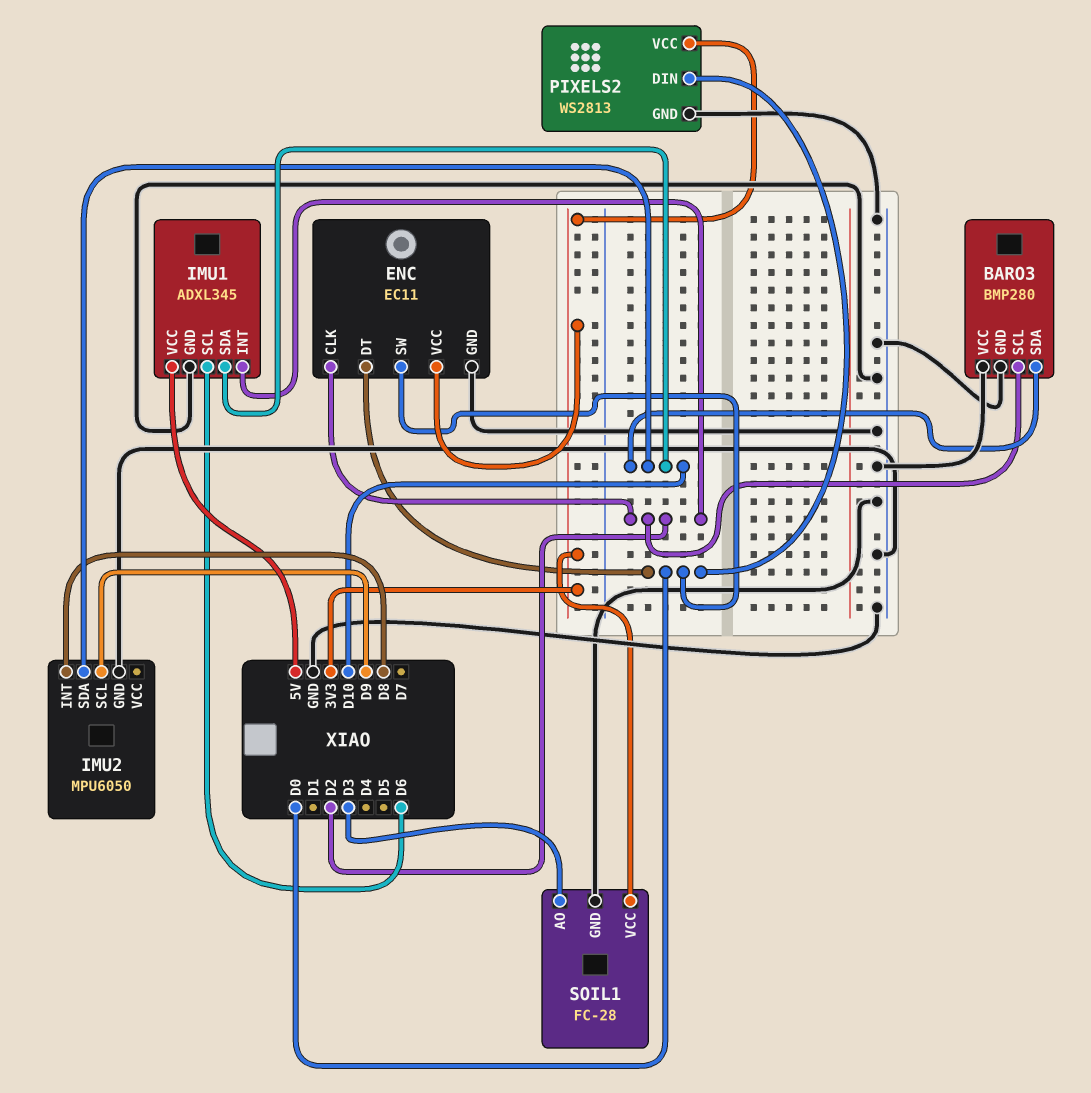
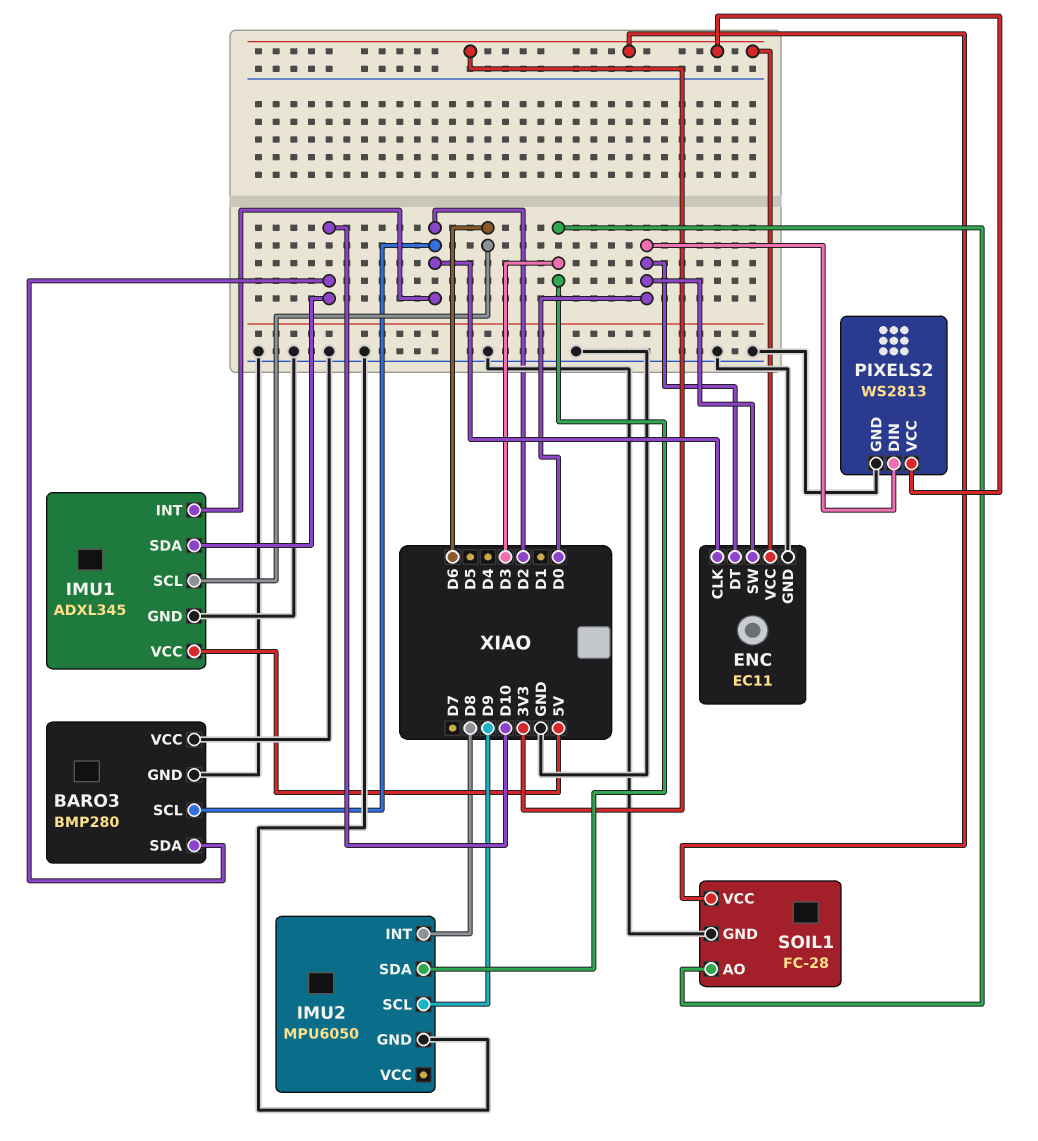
IMU2 pin SDA: D10 -> D3

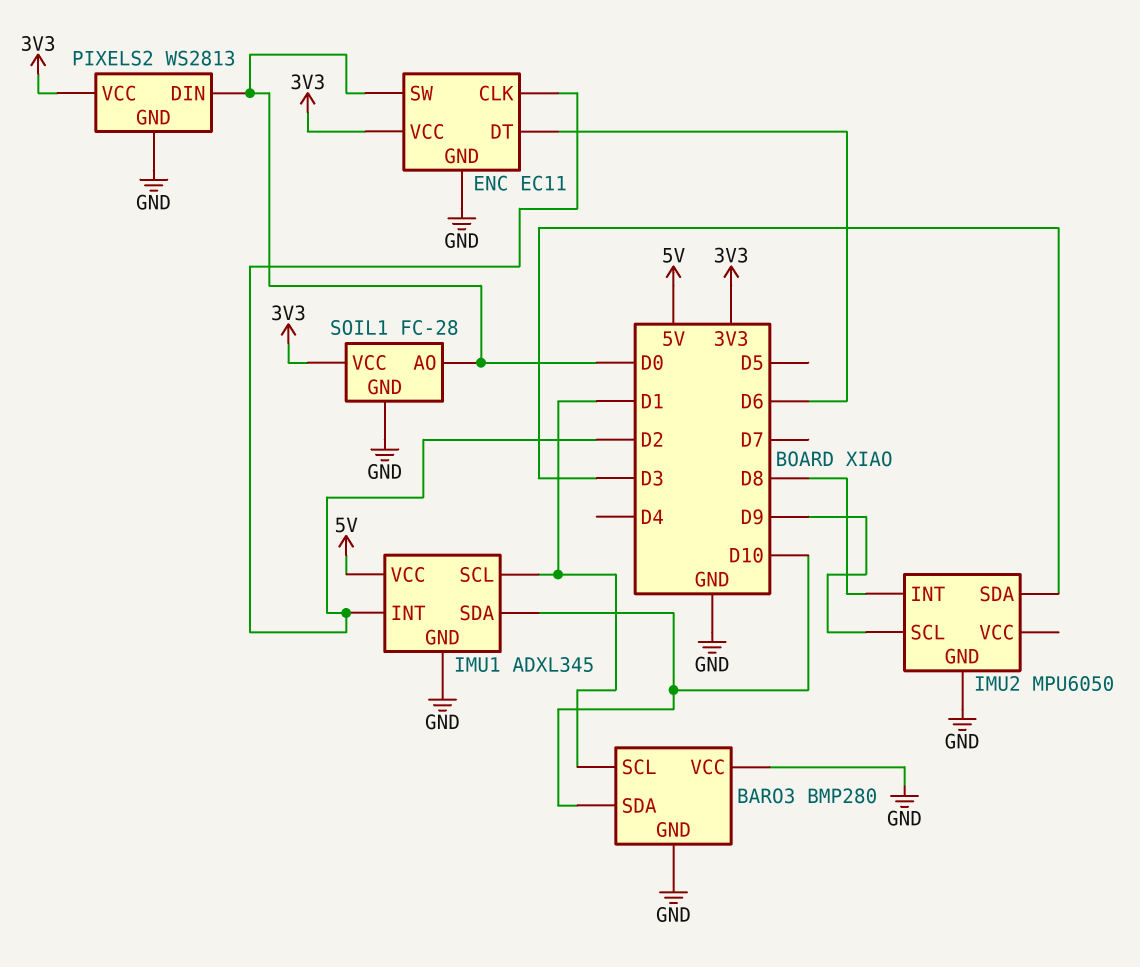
BARO3 pin SCL: D2 -> D1
ENC pin DT: D0 -> D6
IMU1 pin SCL: D6 -> D1
SOIL1 pin AO: D3 -> D0

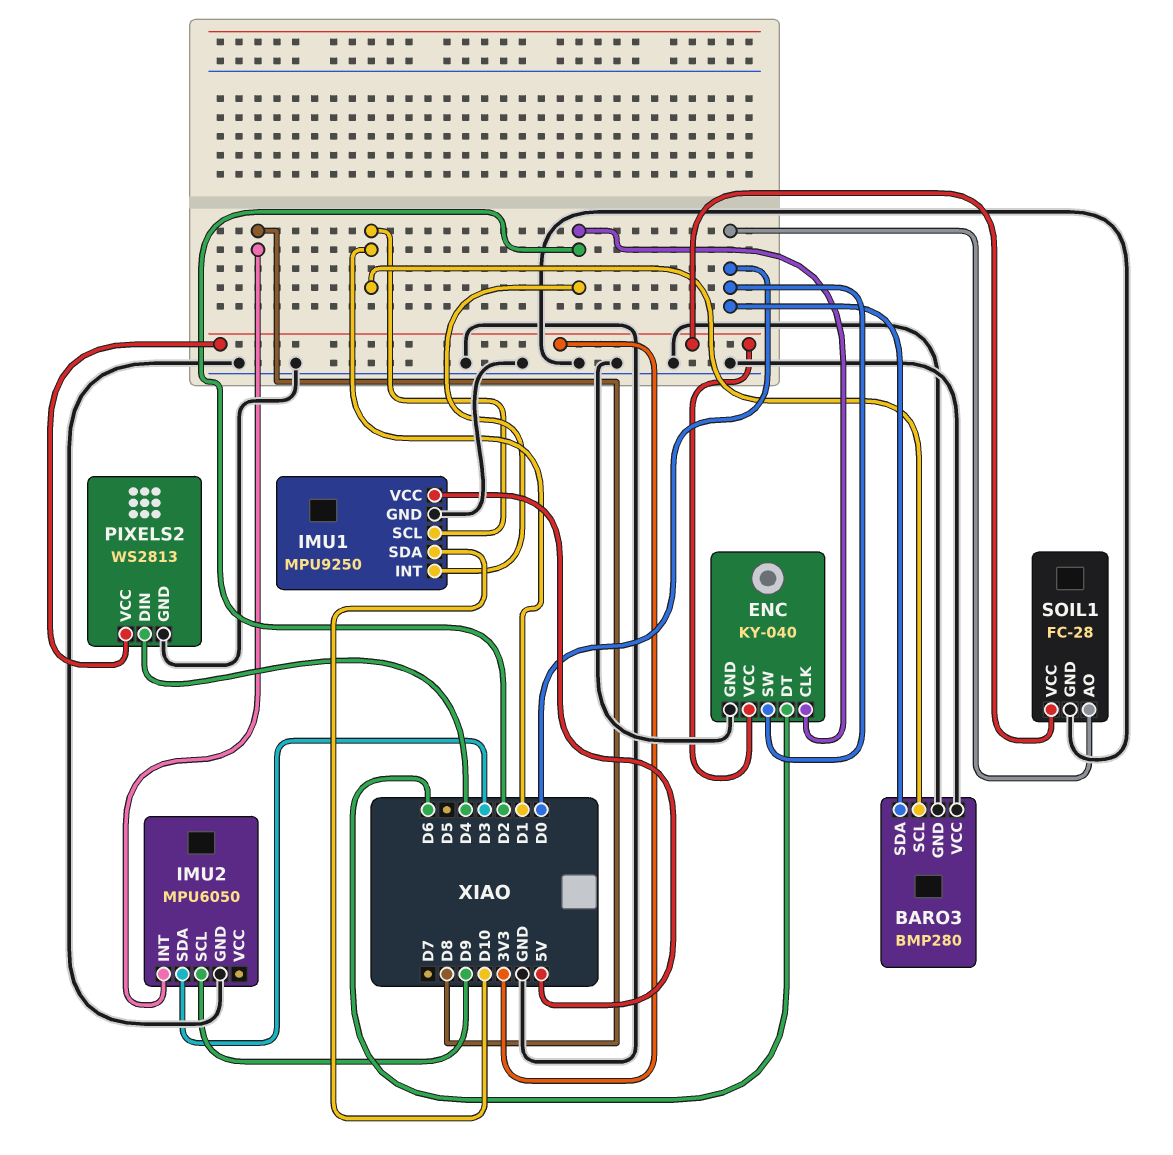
BARO3 pin SDA: D10 -> D0
ENC: EC11 -> KY-040
IMU1: ADXL345 -> MPU9250
PIXELS2 pin DIN: D0 -> D4

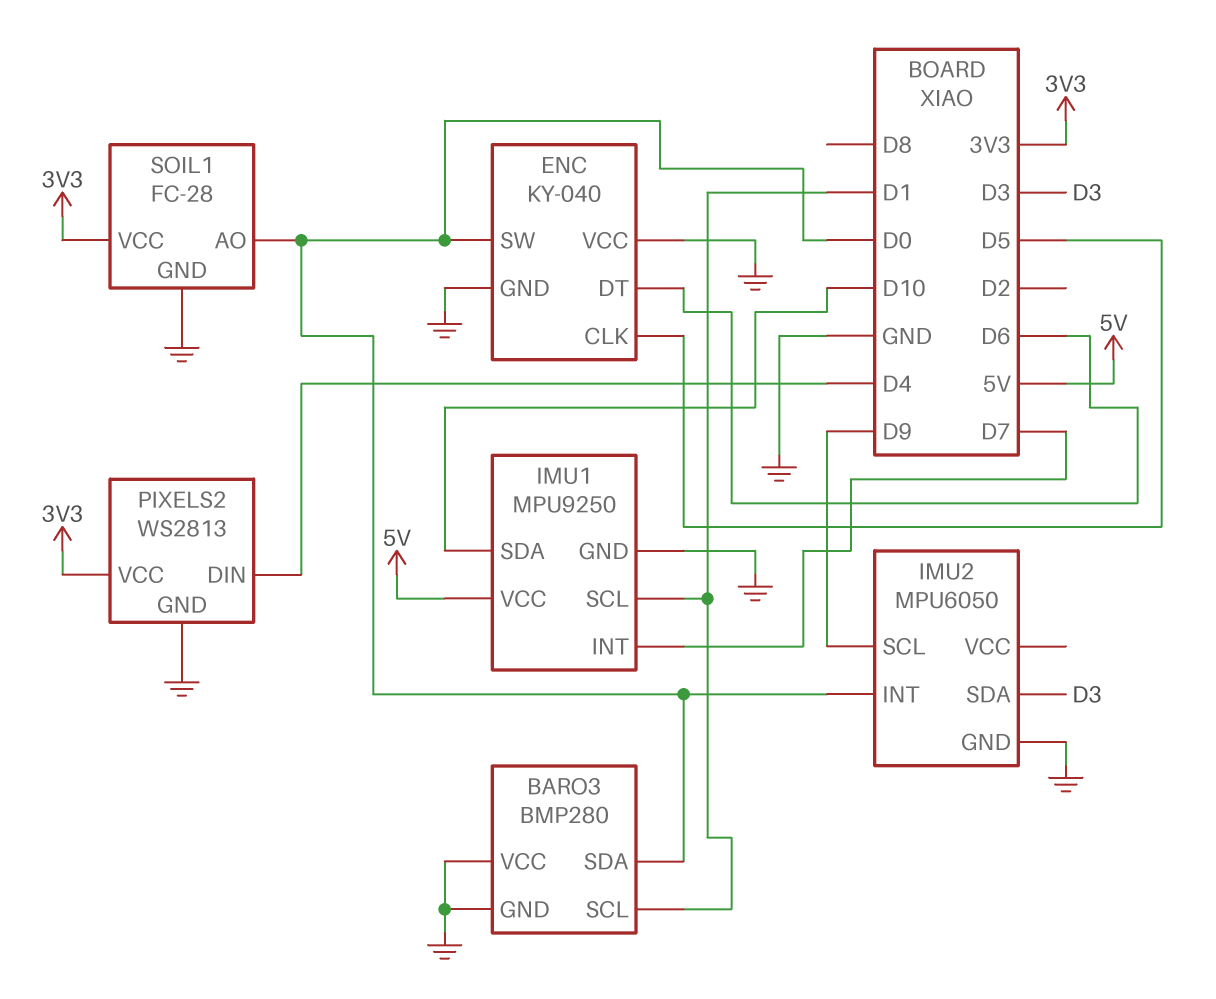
ENC pin CLK: D2 -> D5
ENC pin VCC: 3V3 -> GND
IMU1 pin INT: D2 -> D7
IMU2 pin INT: D8 -> D0

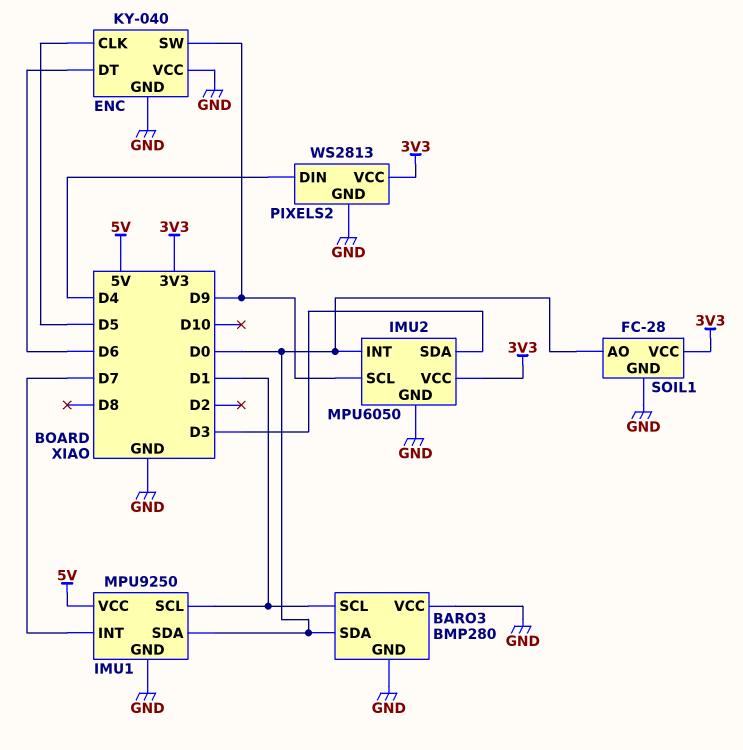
ENC pin SW: D0 -> D9
IMU1 pin SDA: D10 -> D0
IMU2 pin VCC: none -> 3V3

